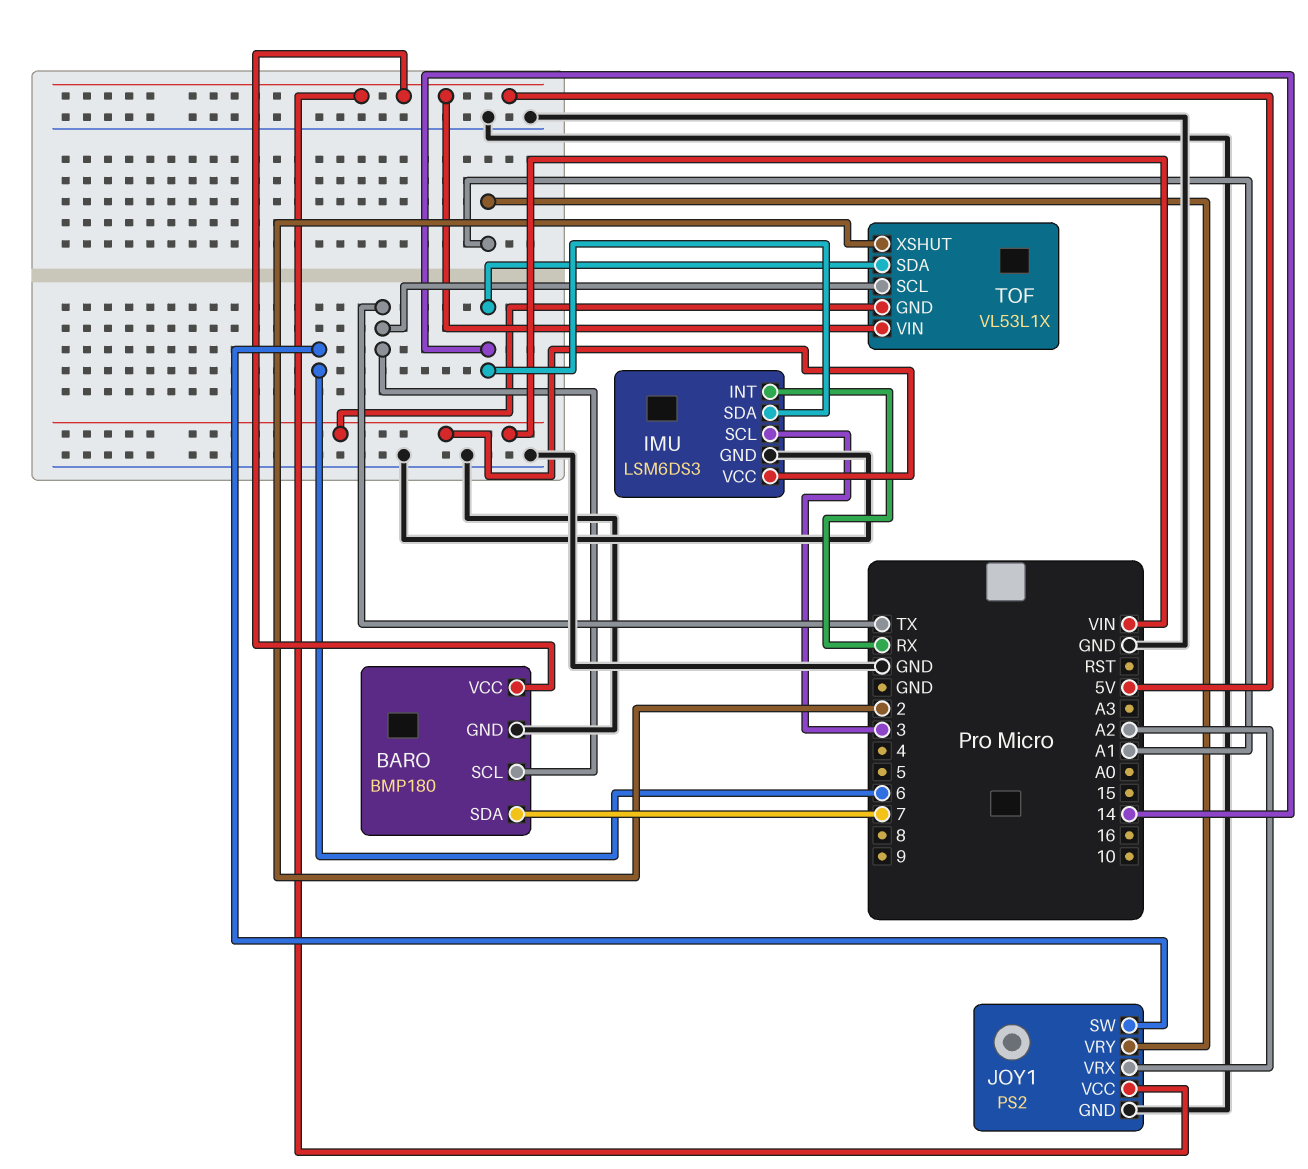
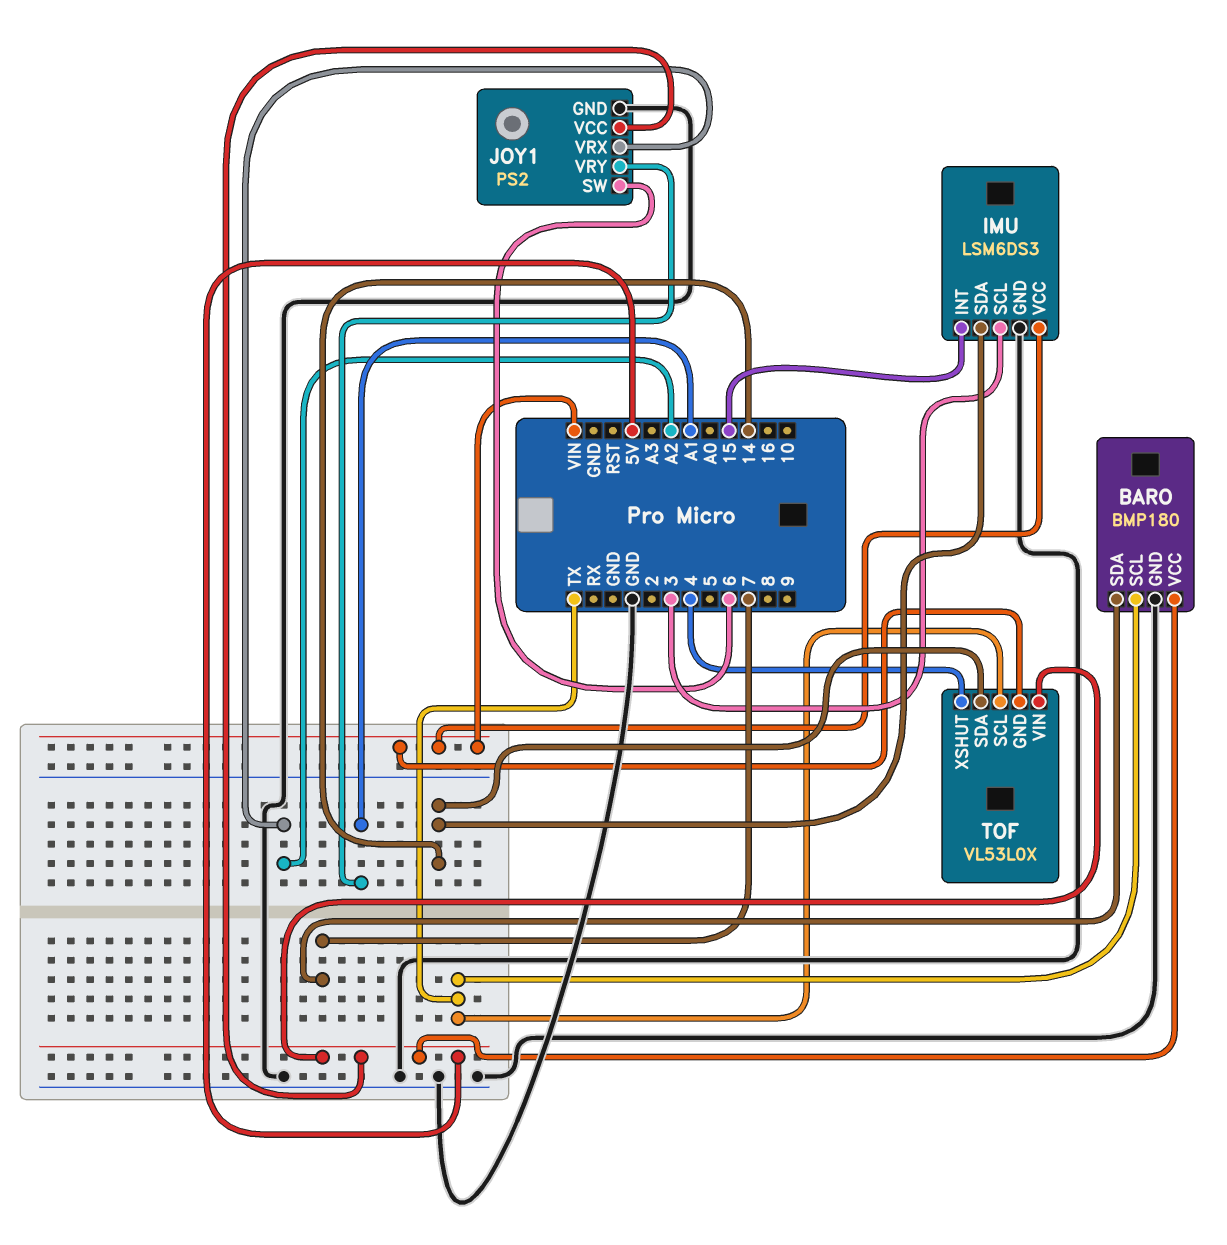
IMU pin INT: RX -> 15
TOF: VL53L1X -> VL53L0X
TOF pin XSHUT: 2 -> 4

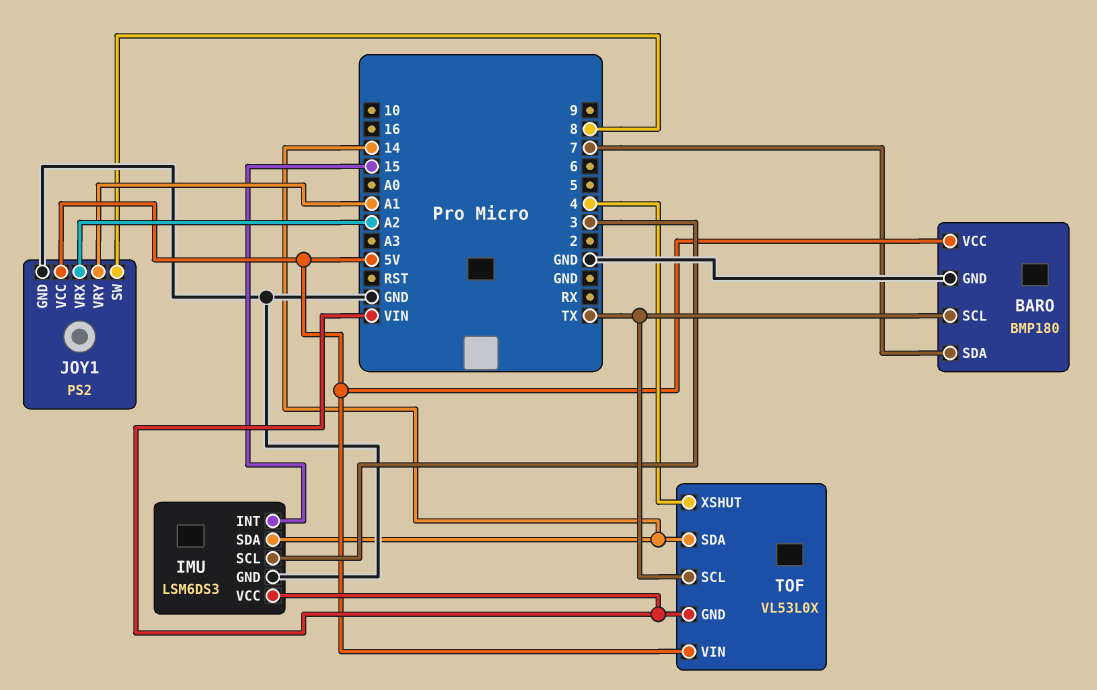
JOY1 pin SW: 6 -> 8

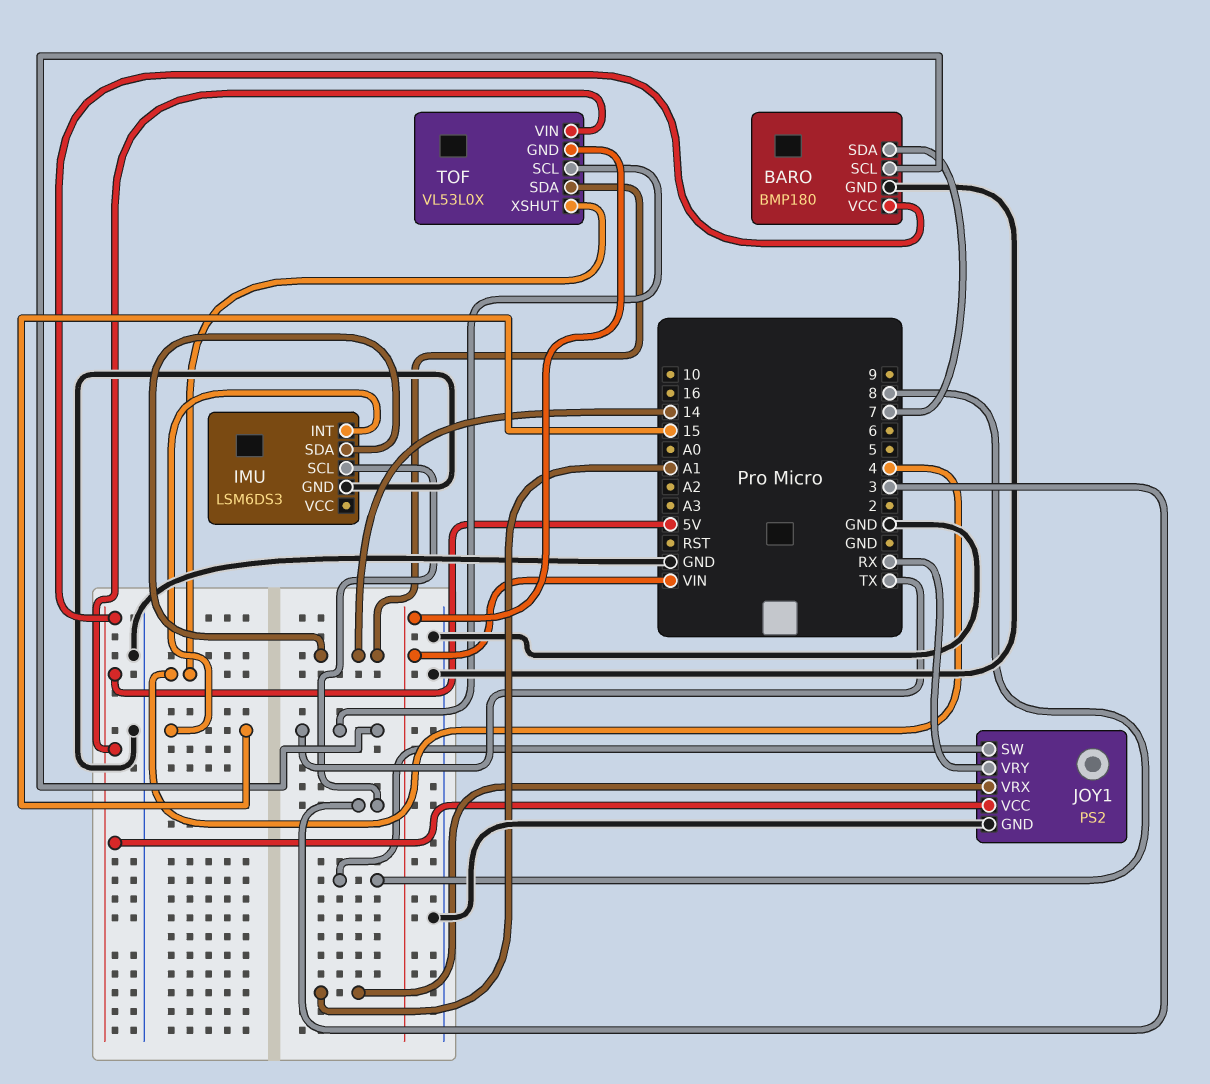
IMU pin VCC: VIN -> none
JOY1 pin VRX: A2 -> A1
JOY1 pin VRY: A1 -> RX

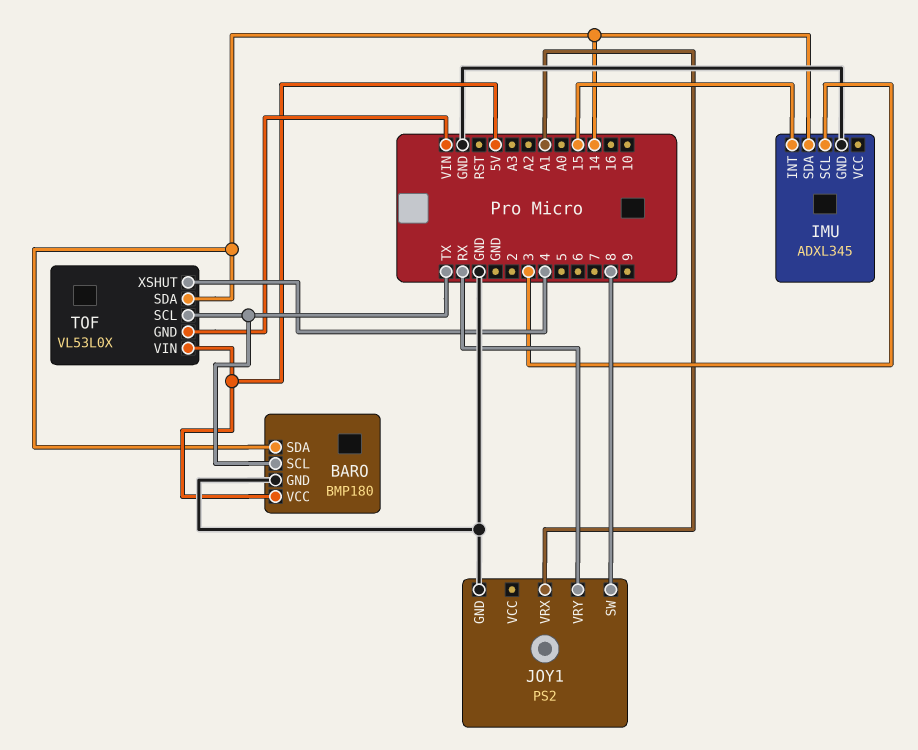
BARO pin SDA: 7 -> 14
IMU: LSM6DS3 -> ADXL345
JOY1 pin VCC: 5V -> none

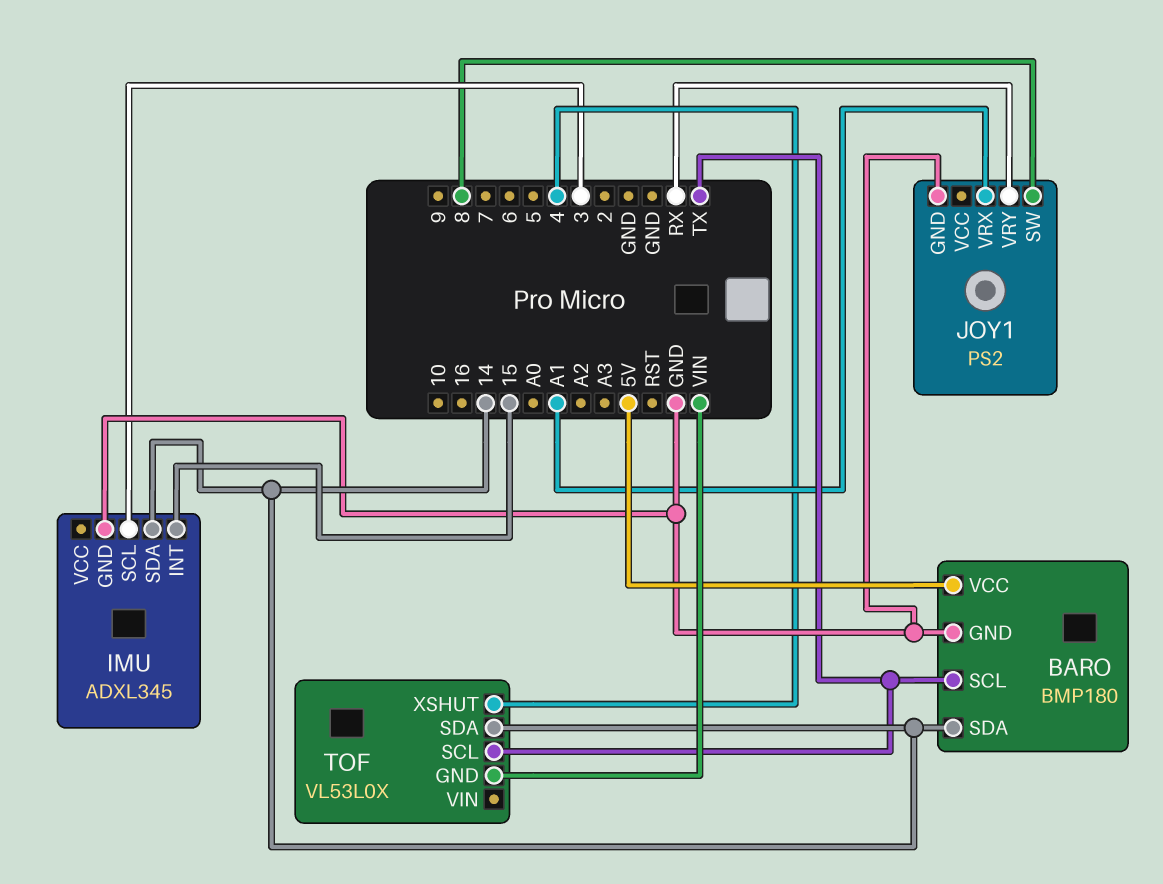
TOF pin VIN: 5V -> none

